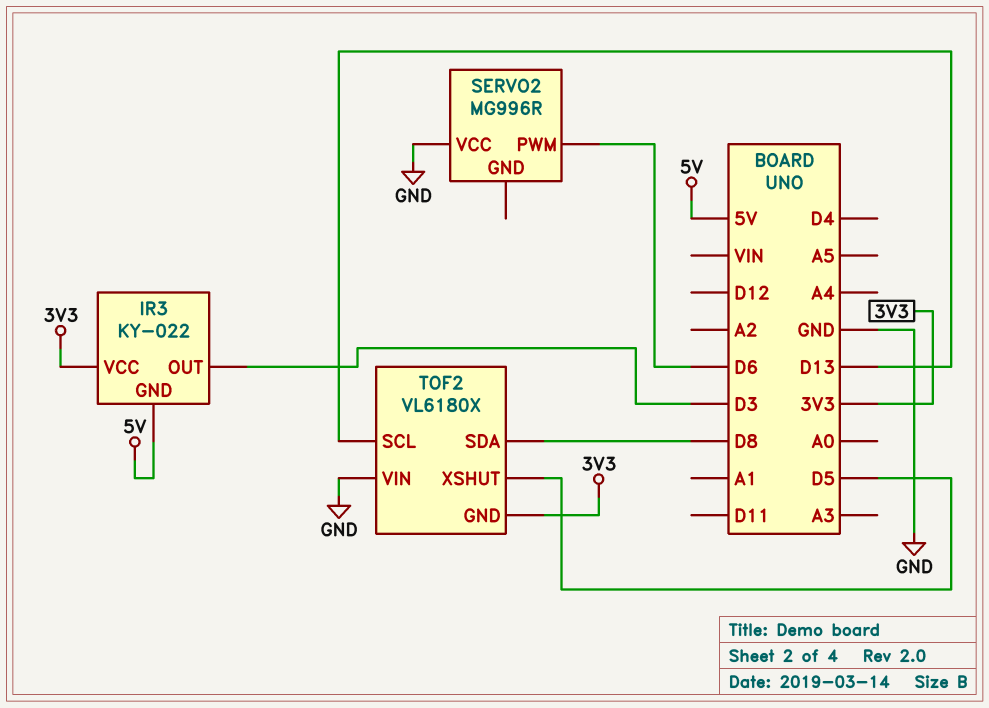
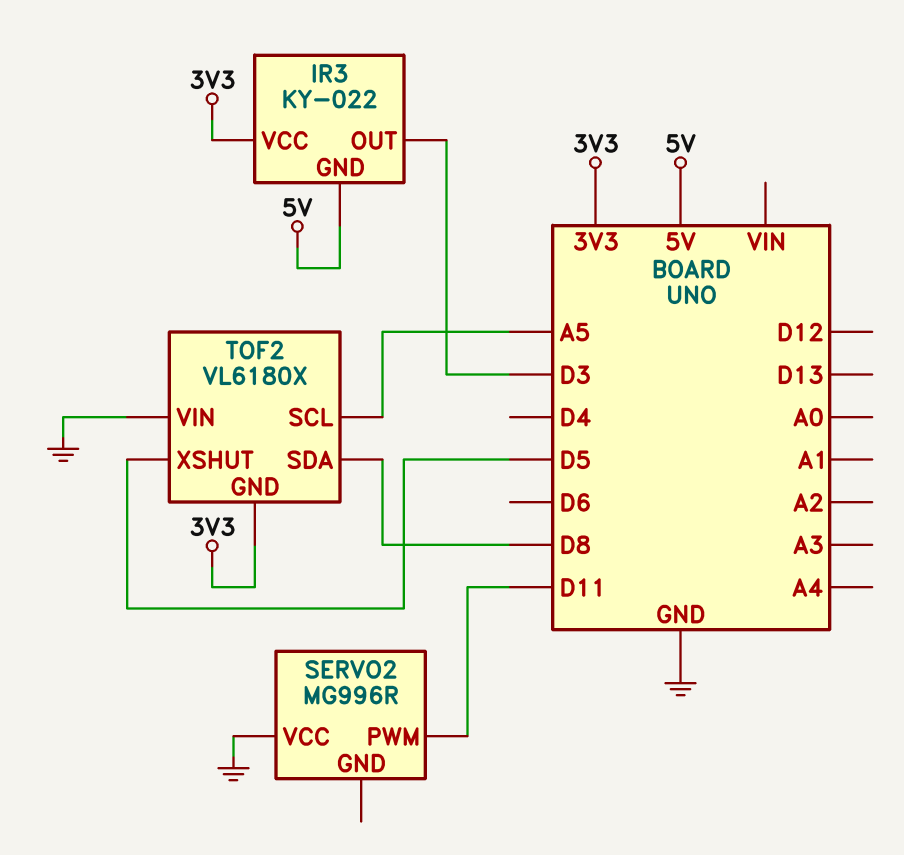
SERVO2 pin PWM: D6 -> D11
TOF2 pin SCL: D13 -> A5

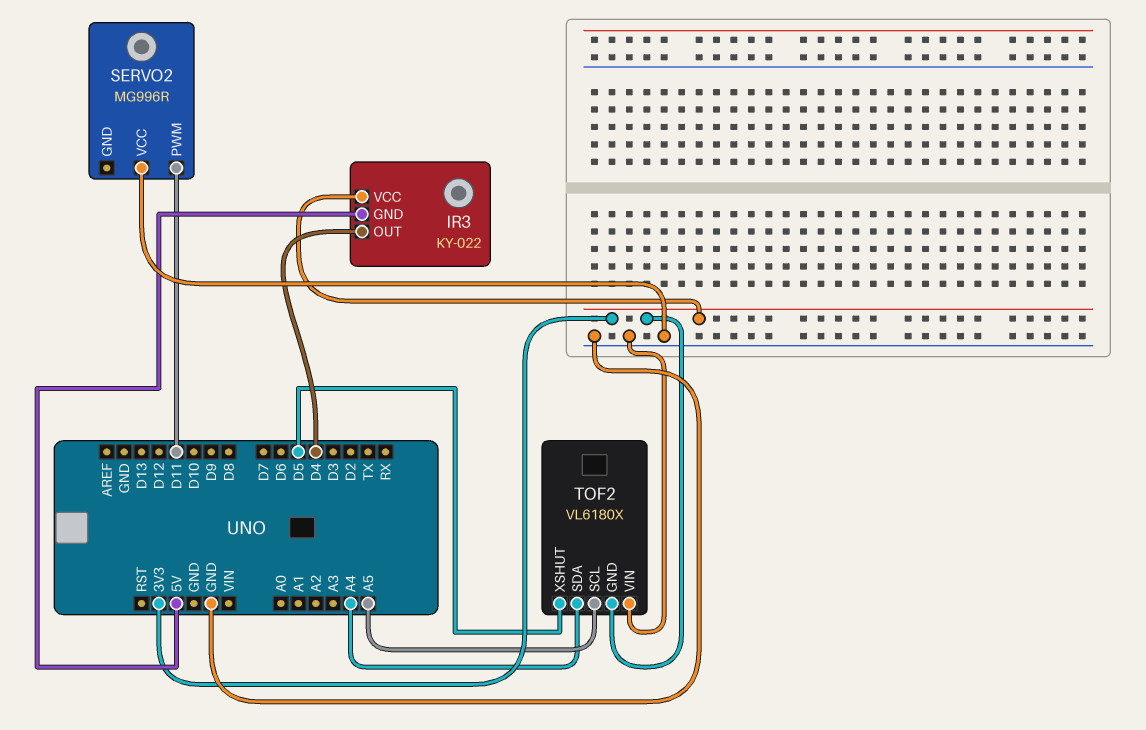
IR3 pin OUT: D3 -> D4
TOF2 pin SDA: D8 -> A4

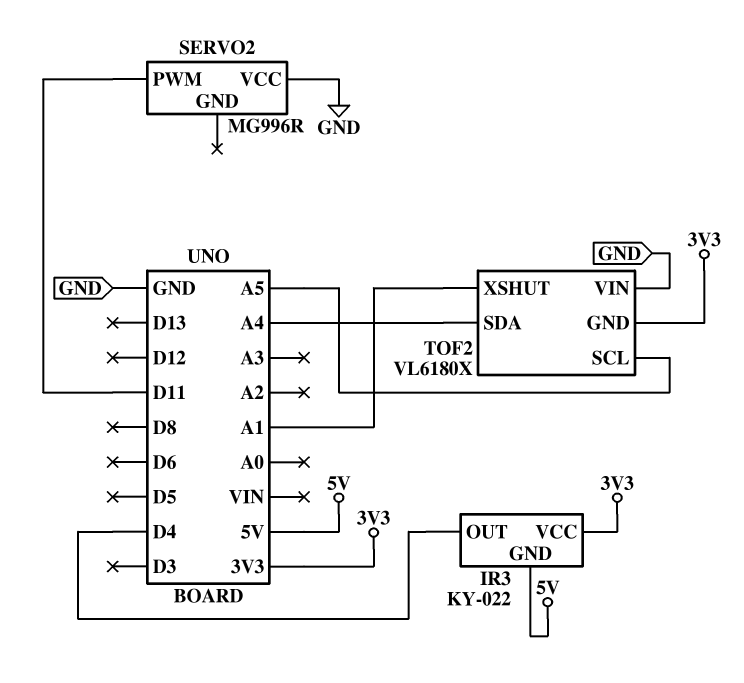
TOF2 pin XSHUT: D5 -> A1

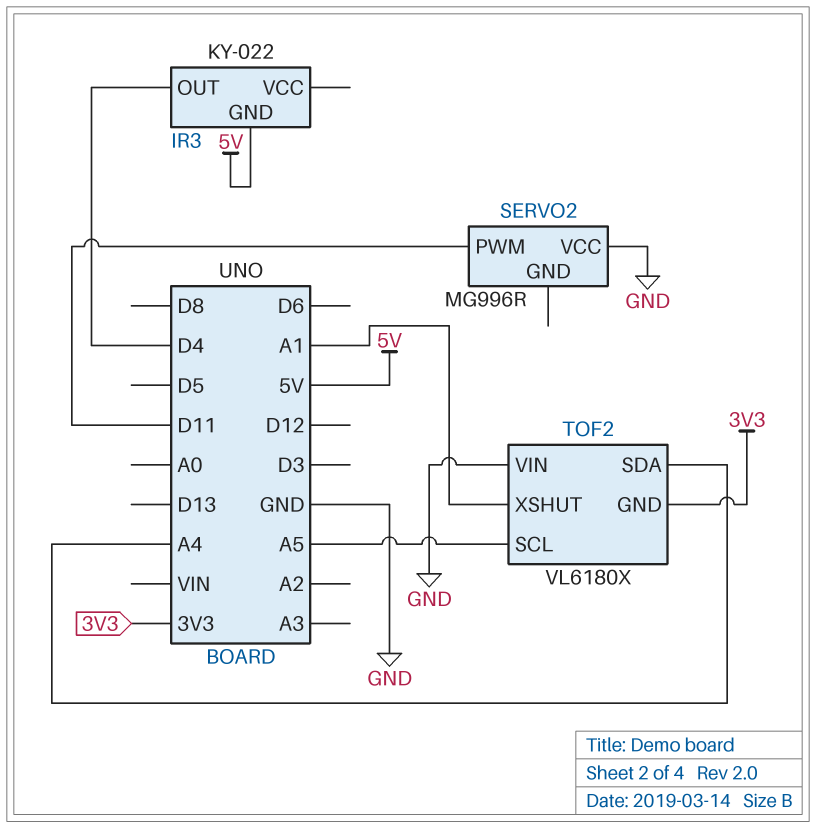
IR3 pin VCC: 3V3 -> none

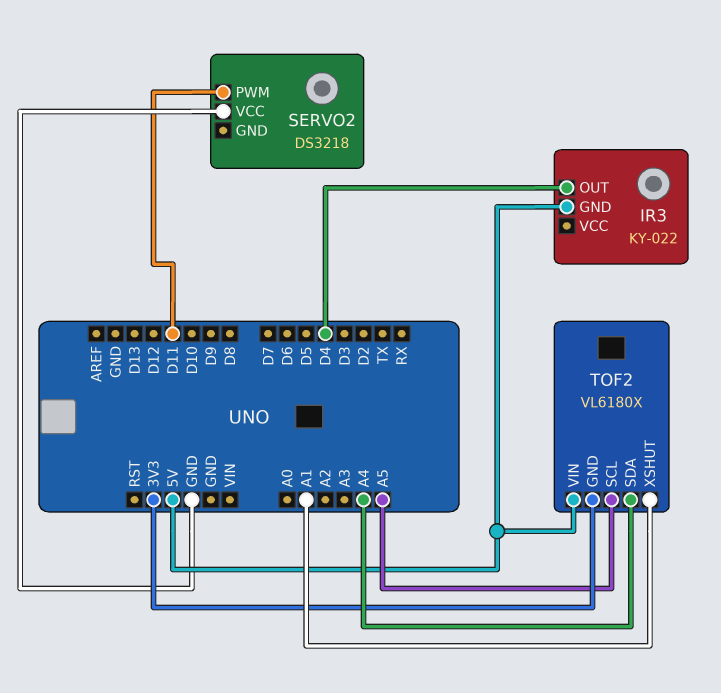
SERVO2: MG996R -> DS3218
TOF2 pin VIN: GND -> 5V

